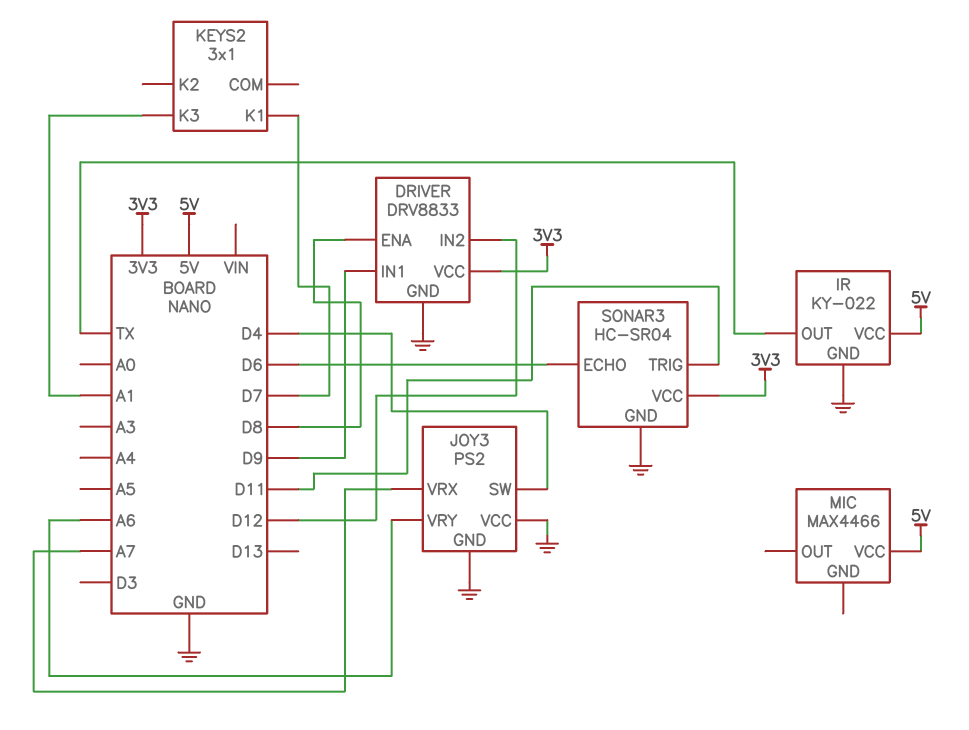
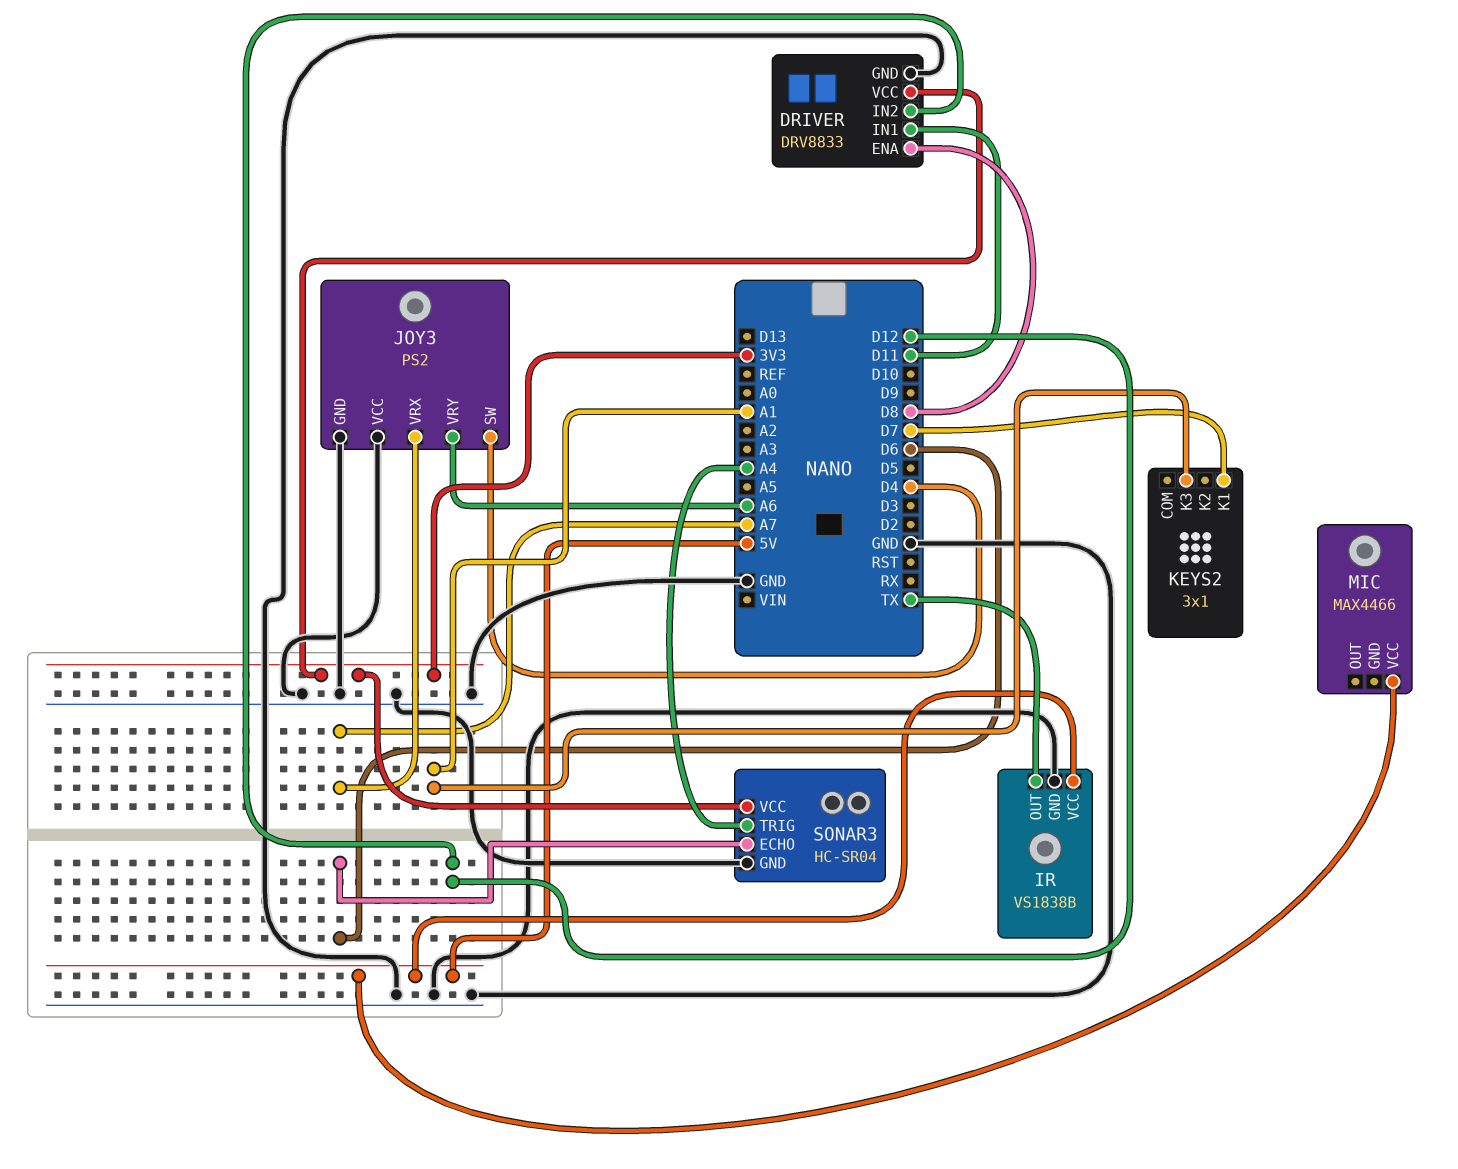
DRIVER pin IN1: D9 -> D11
IR: KY-022 -> VS1838B
SONAR3 pin TRIG: D11 -> A4

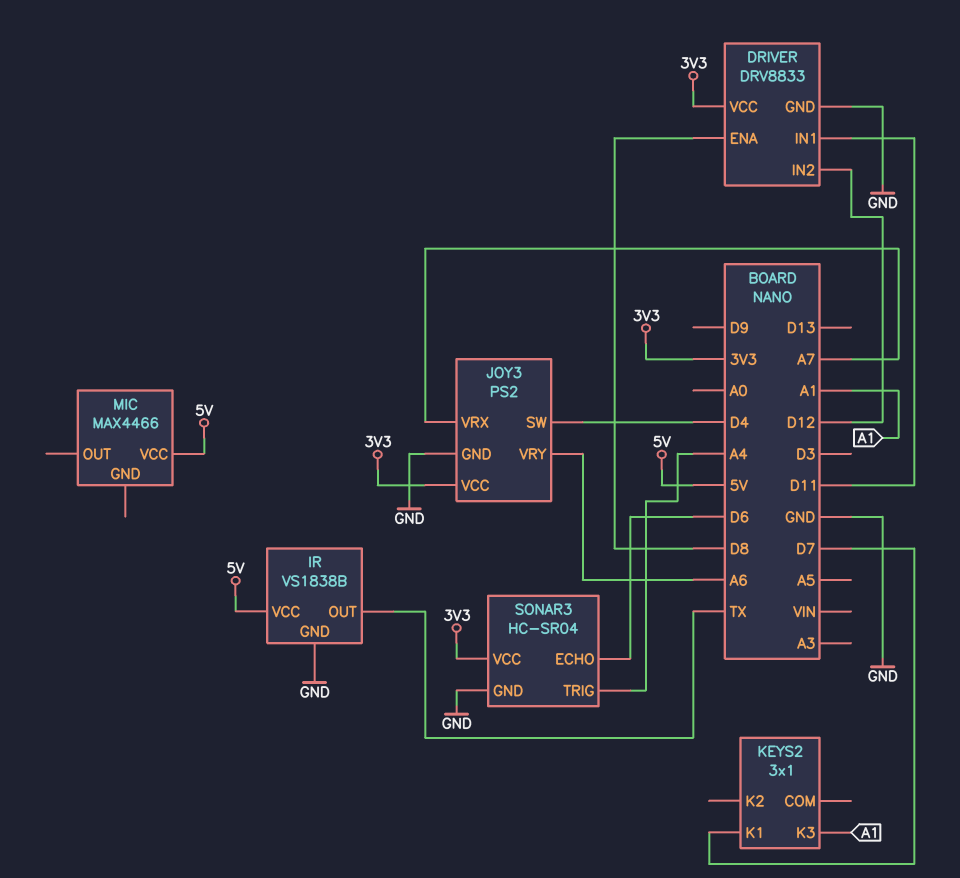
JOY3 pin VCC: GND -> 3V3

